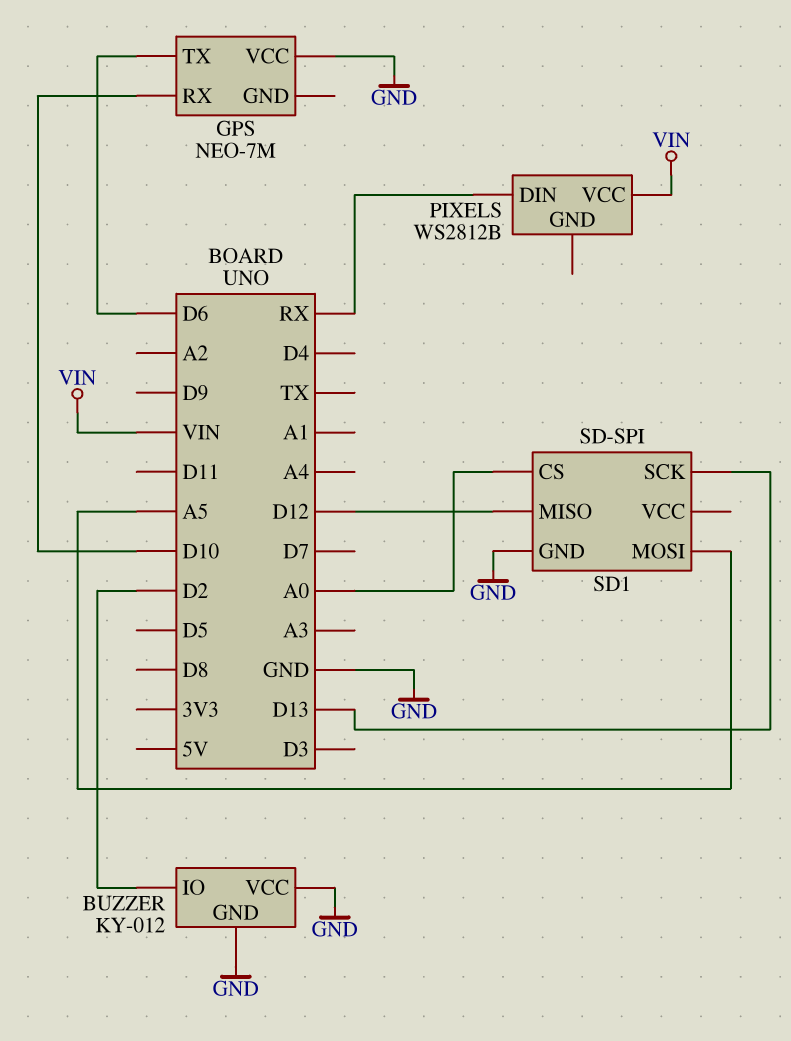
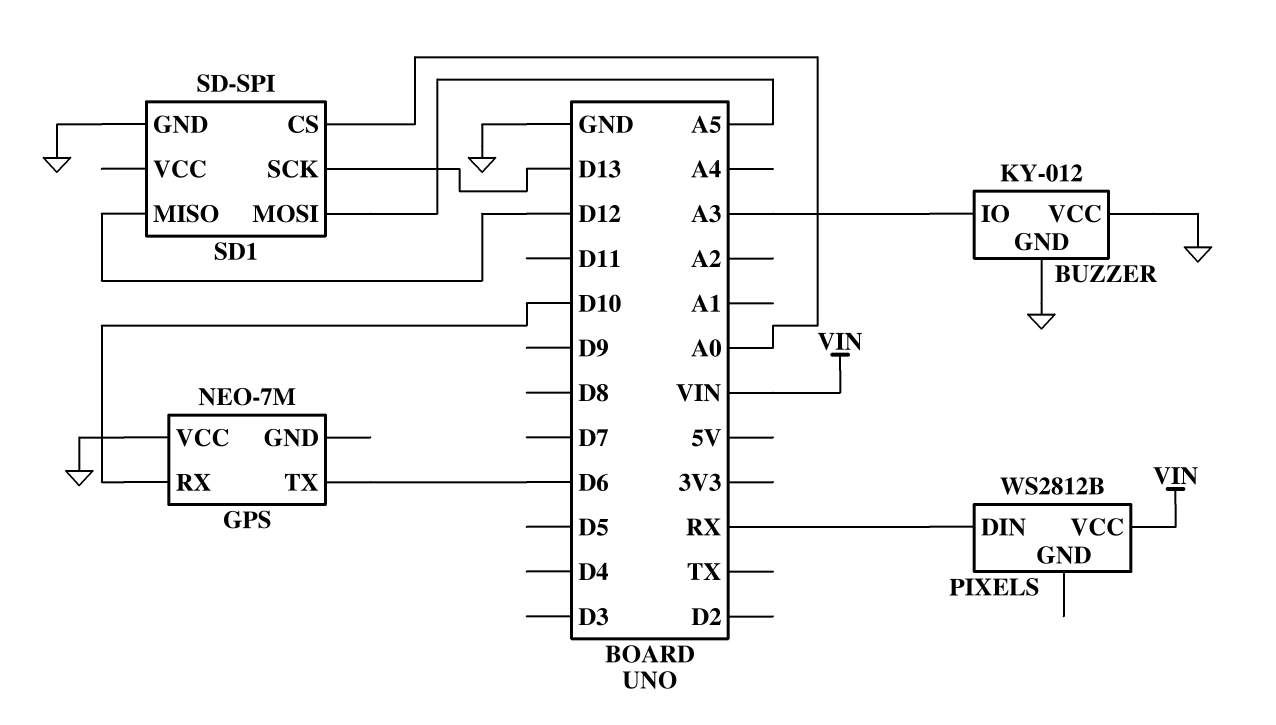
BUZZER pin IO: D2 -> A3

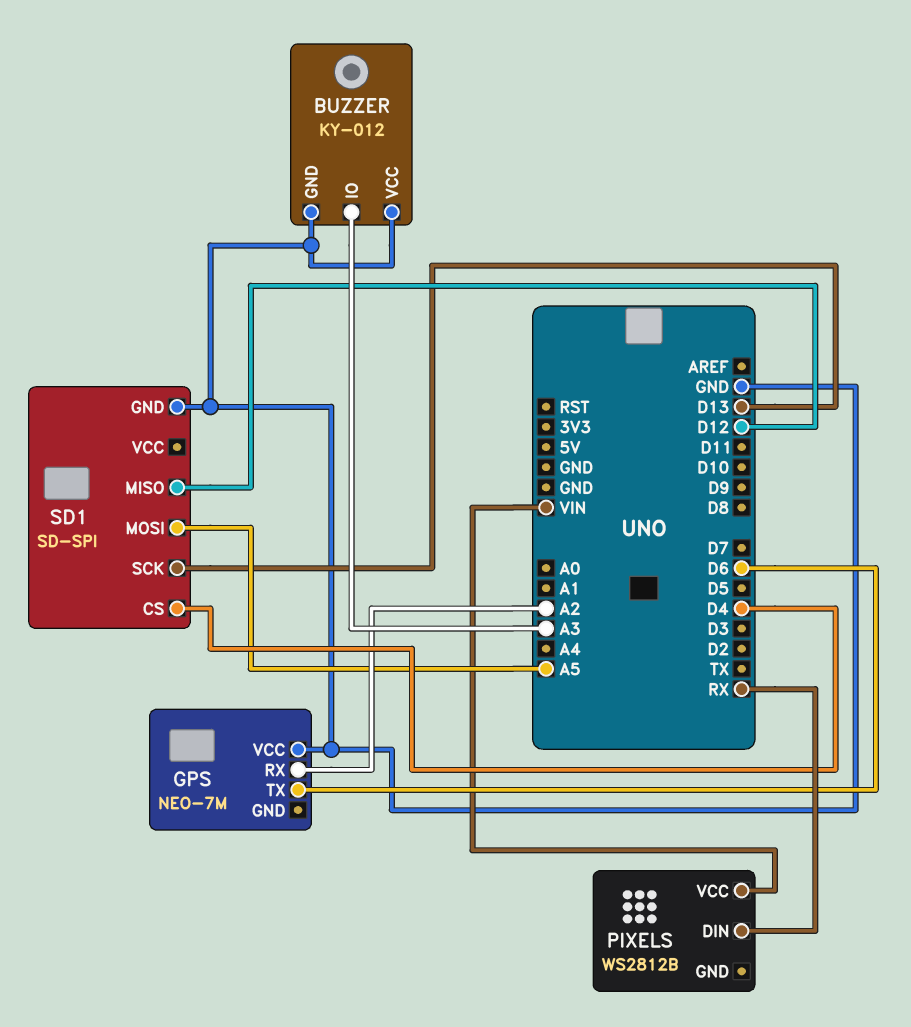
GPS pin RX: D10 -> A2
SD1 pin CS: A0 -> D4

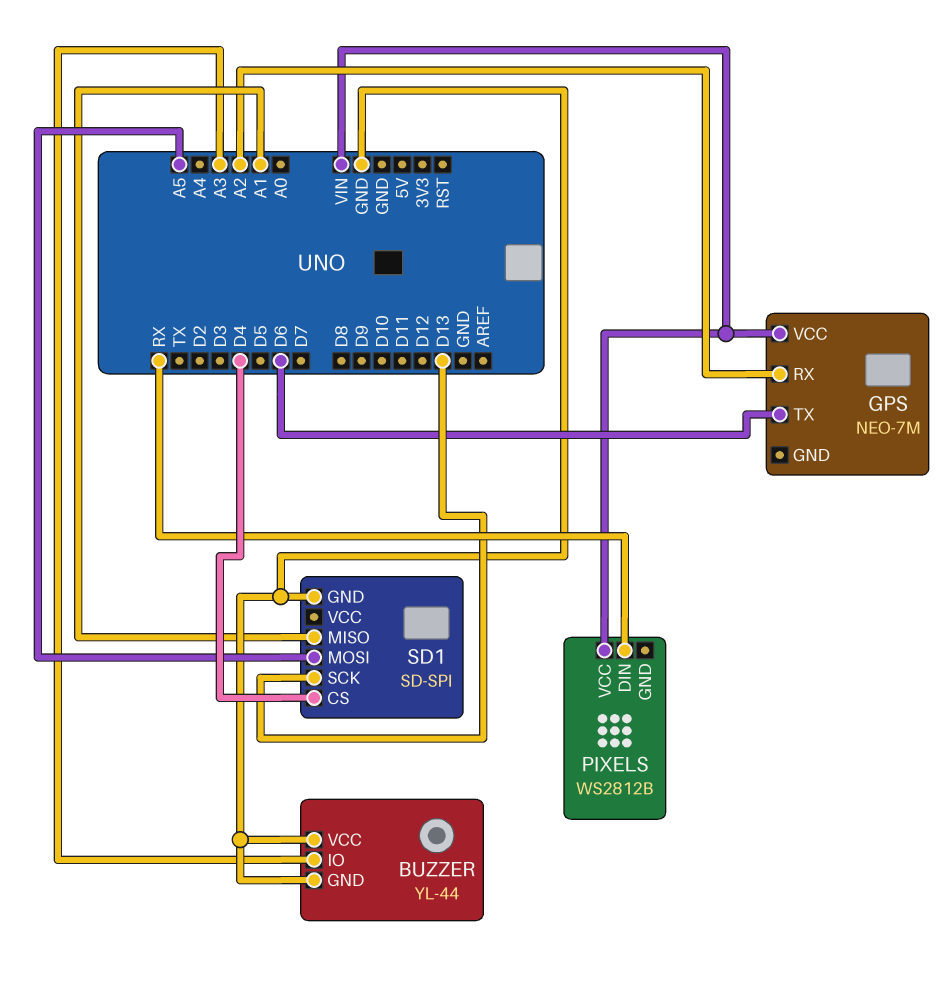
BUZZER: KY-012 -> YL-44
GPS pin VCC: GND -> VIN
SD1 pin MISO: D12 -> A1

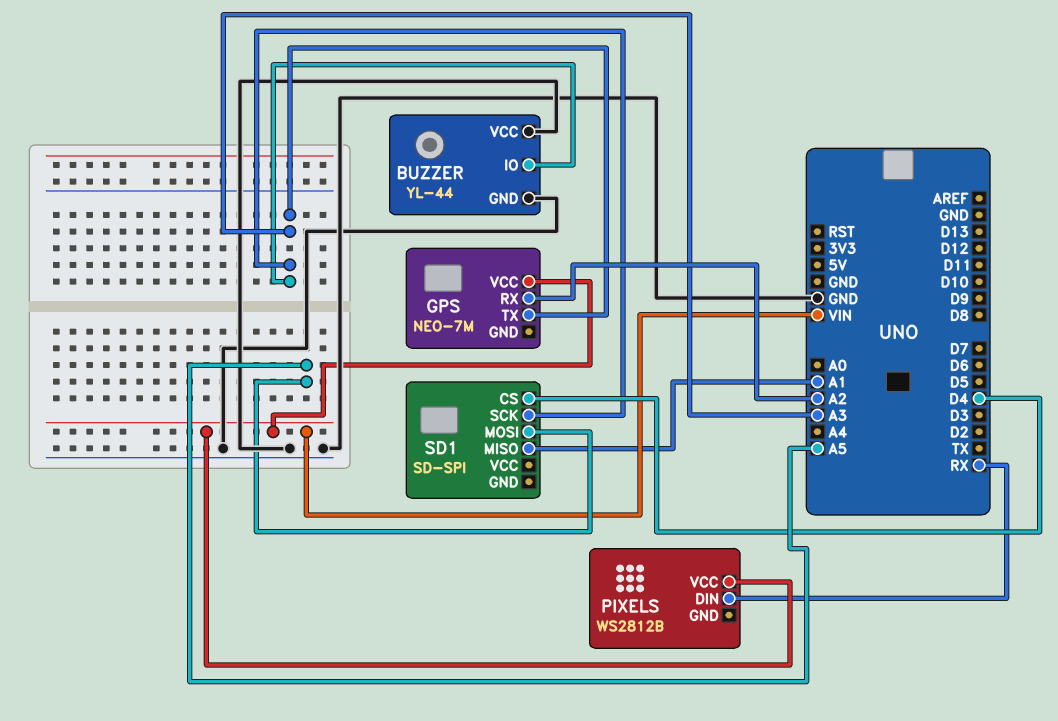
GPS pin TX: D6 -> A3
SD1 pin GND: GND -> none
SD1 pin SCK: D13 -> A3

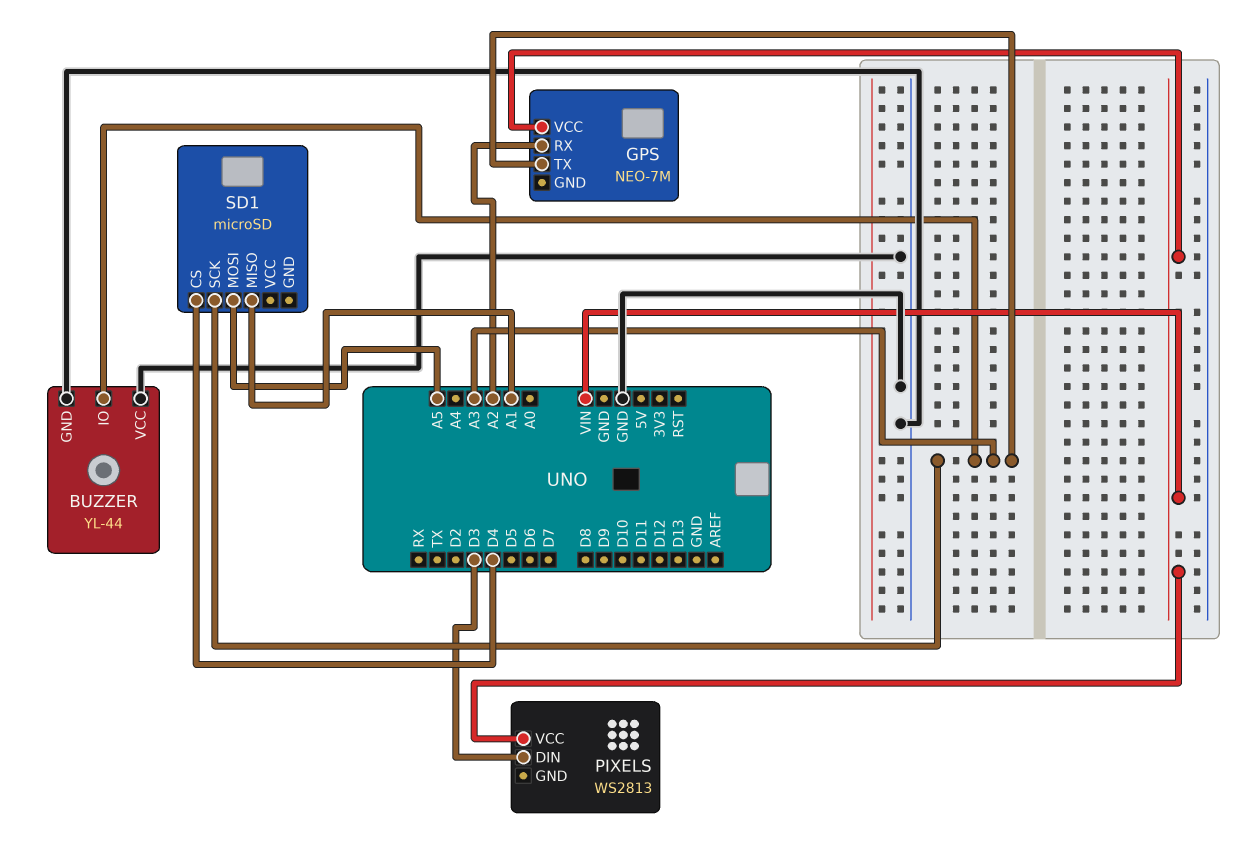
PIXELS: WS2812B -> WS2813
PIXELS pin DIN: RX -> D3
SD1: SD-SPI -> microSD

